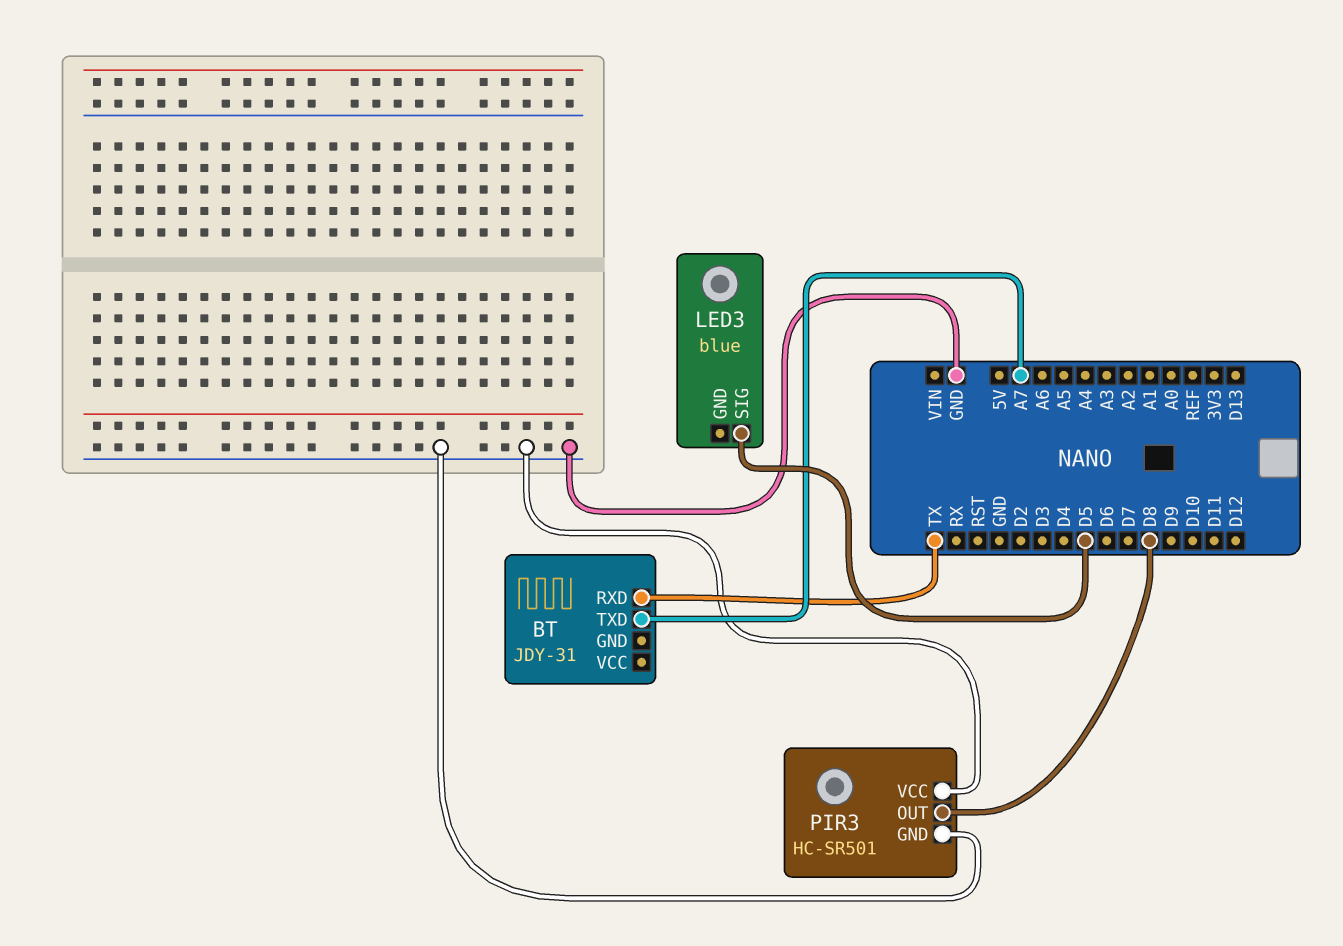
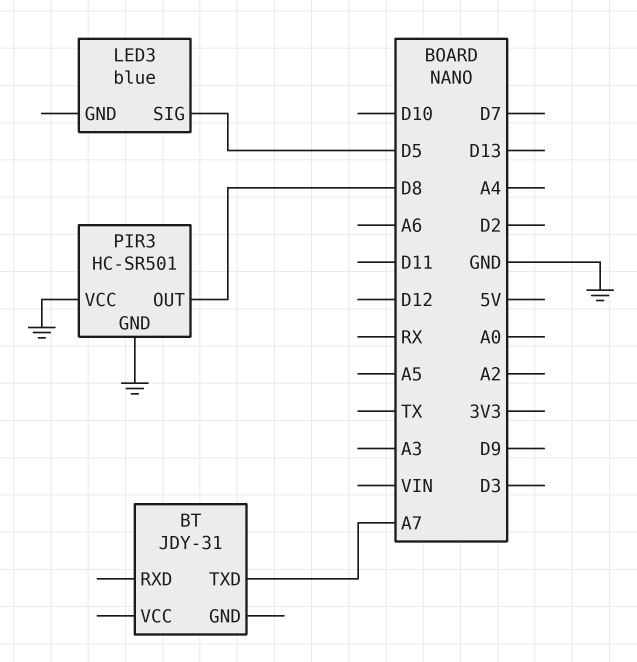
BT pin RXD: TX -> none

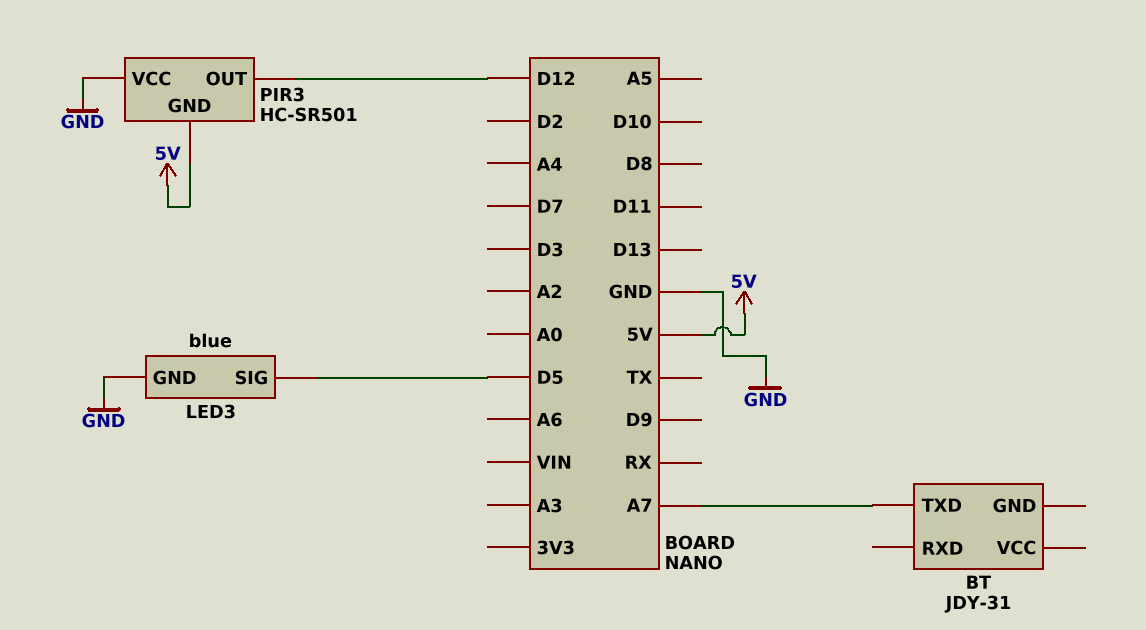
LED3 pin GND: none -> GND
PIR3 pin GND: GND -> 5V
PIR3 pin OUT: D8 -> D12

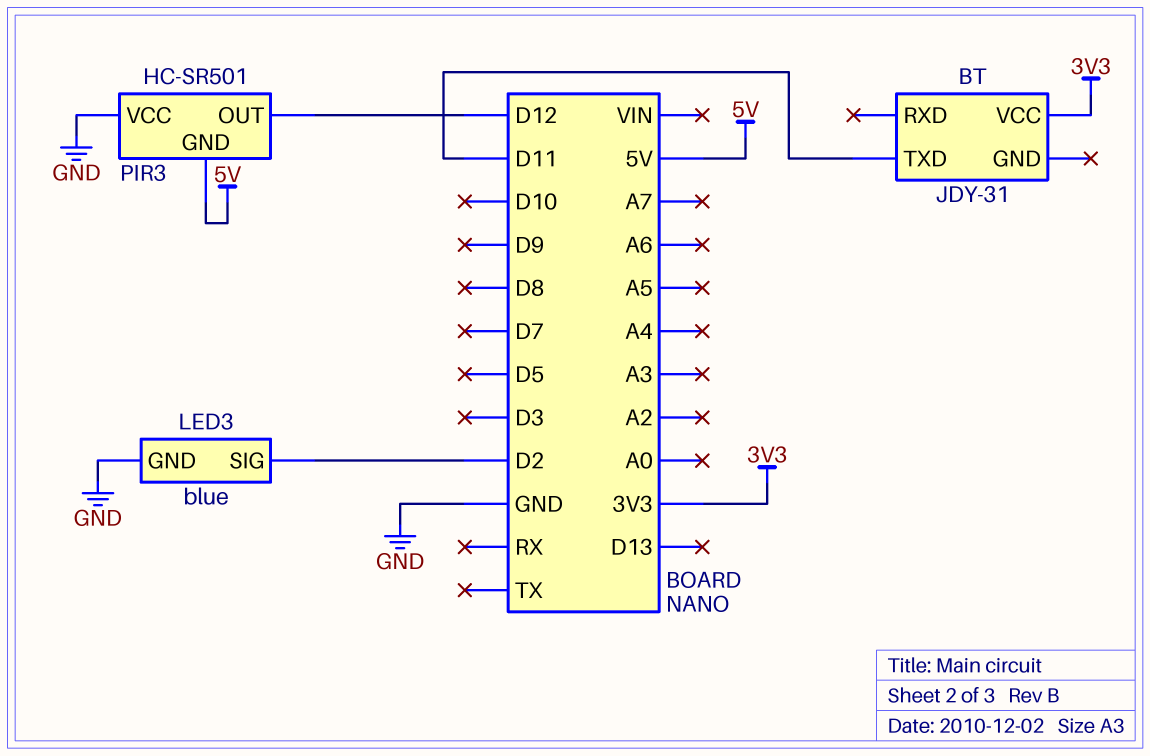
BT pin TXD: A7 -> D11
BT pin VCC: none -> 3V3
LED3 pin SIG: D5 -> D2

